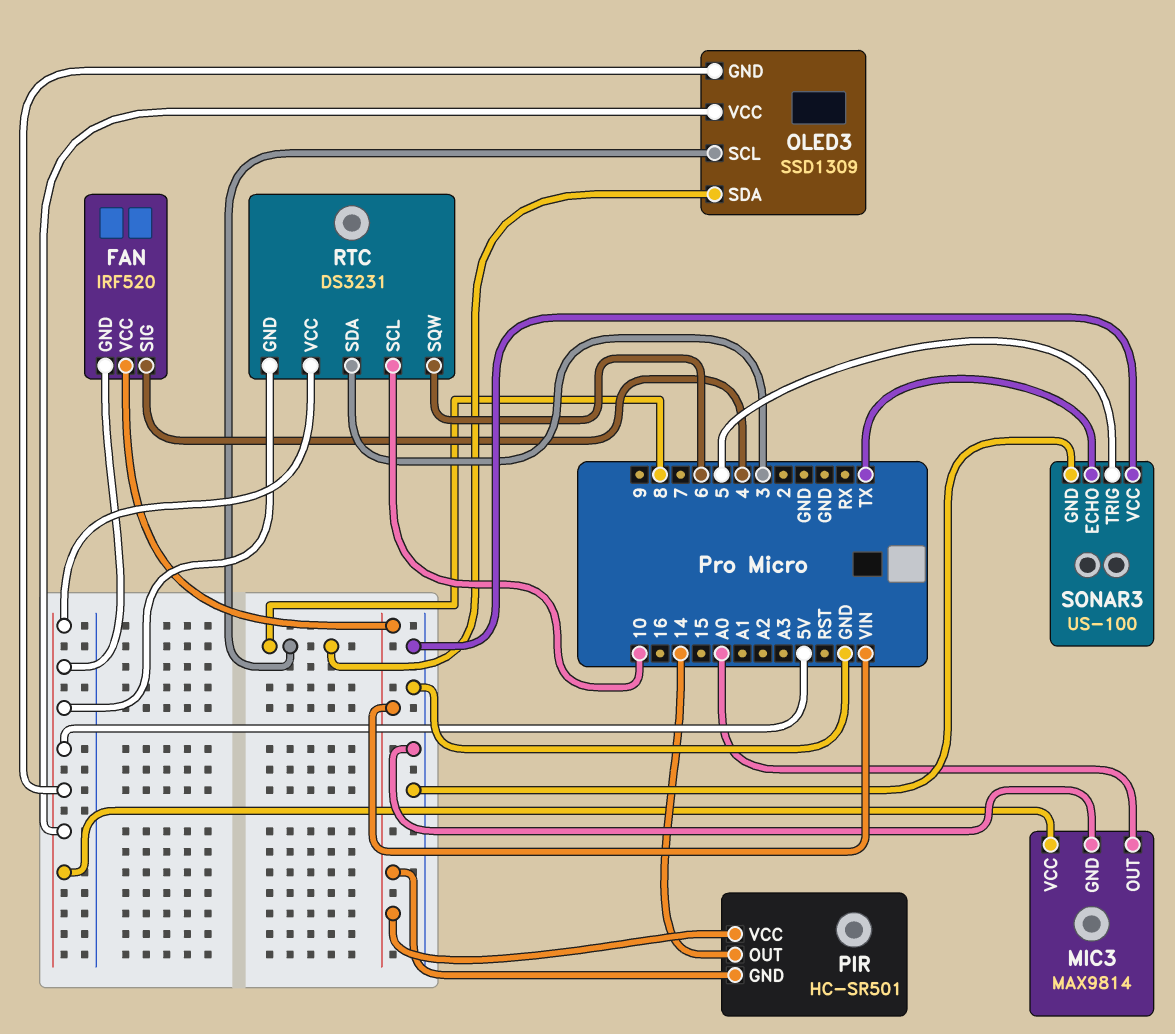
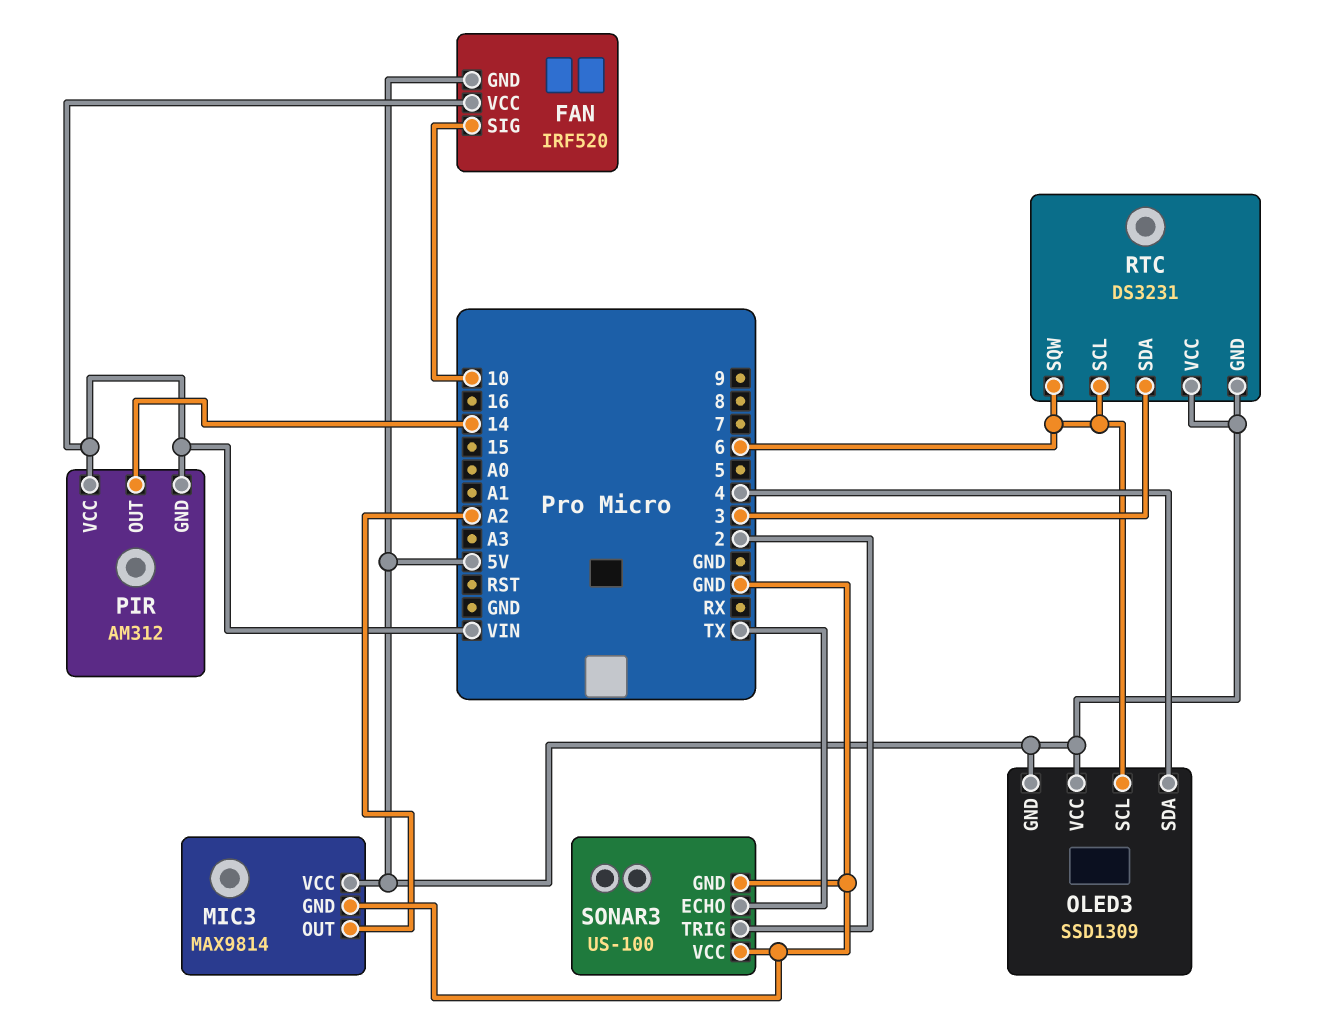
FAN pin SIG: 4 -> 10
MIC3 pin OUT: A0 -> A2
OLED3 pin SCL: 8 -> 6
OLED3 pin SDA: 8 -> 4
PIR: HC-SR501 -> AM312
RTC pin SCL: 10 -> 6
SONAR3 pin TRIG: 5 -> 2

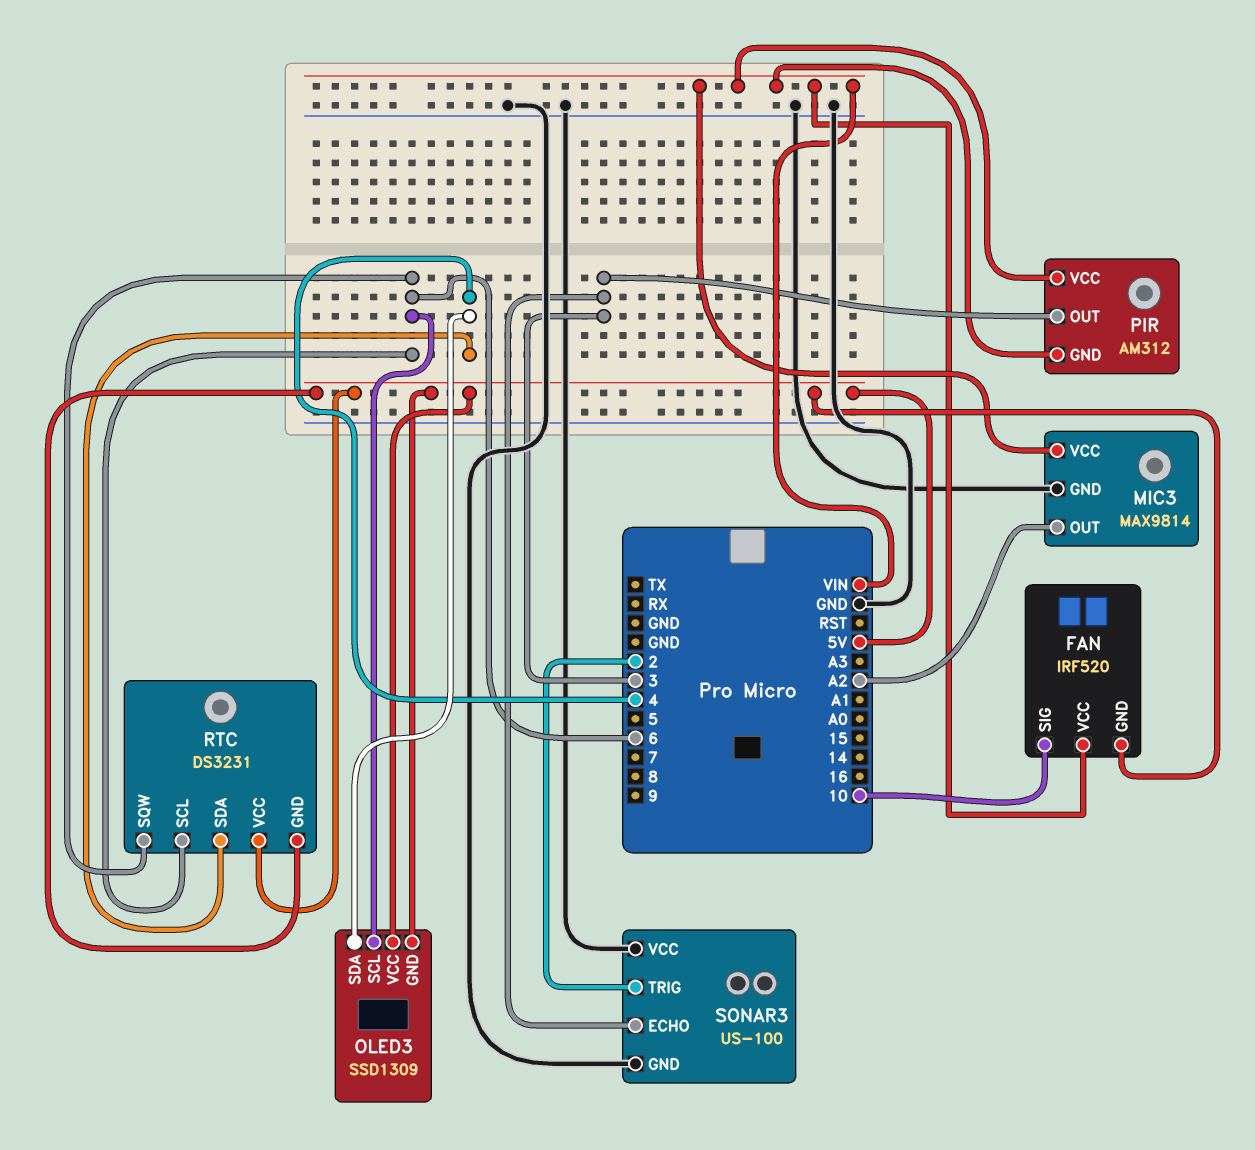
MIC3 pin VCC: 5V -> VIN
PIR pin OUT: 14 -> 3
RTC pin SDA: 3 -> 4
SONAR3 pin ECHO: TX -> 3

